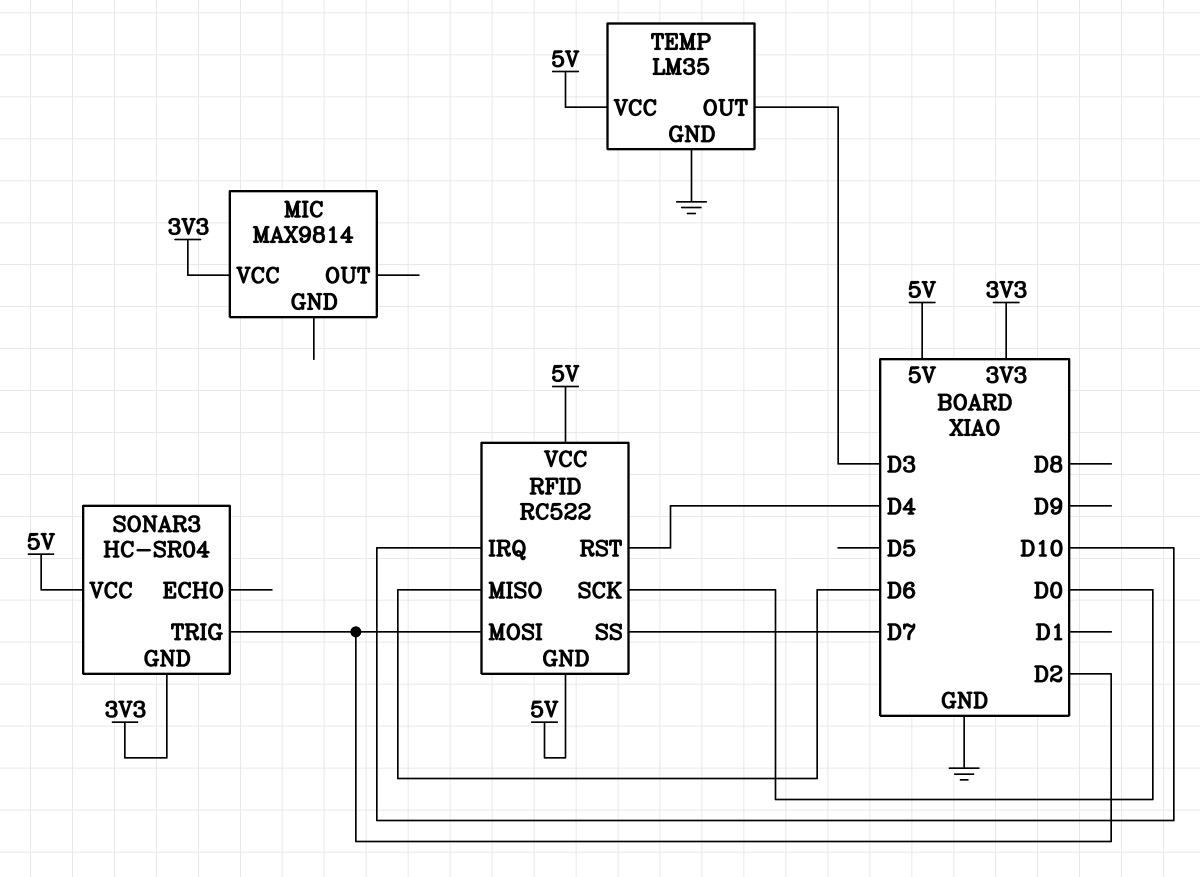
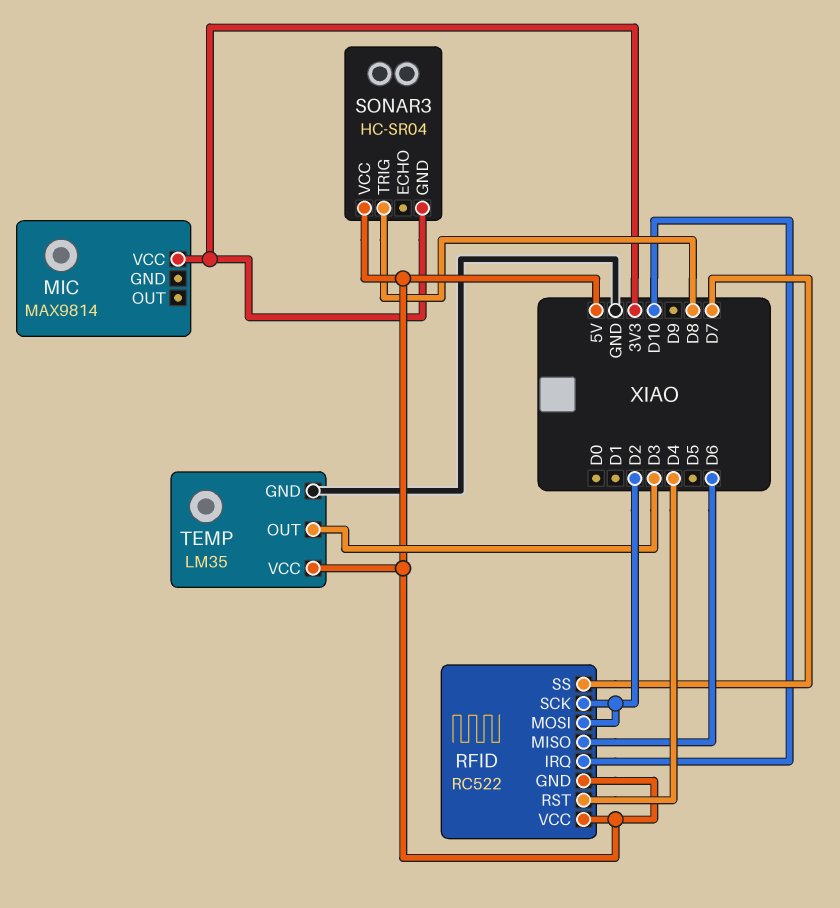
RFID pin SCK: D0 -> D2
SONAR3 pin TRIG: D2 -> D8

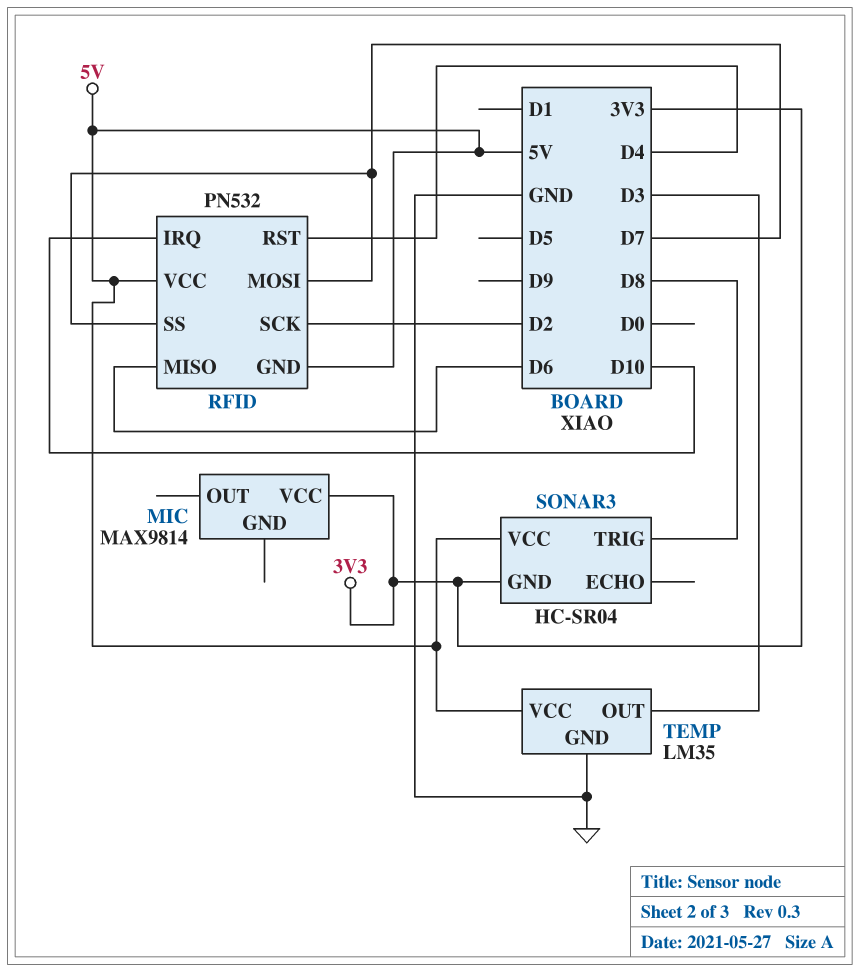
RFID: RC522 -> PN532
RFID pin MOSI: D2 -> D7

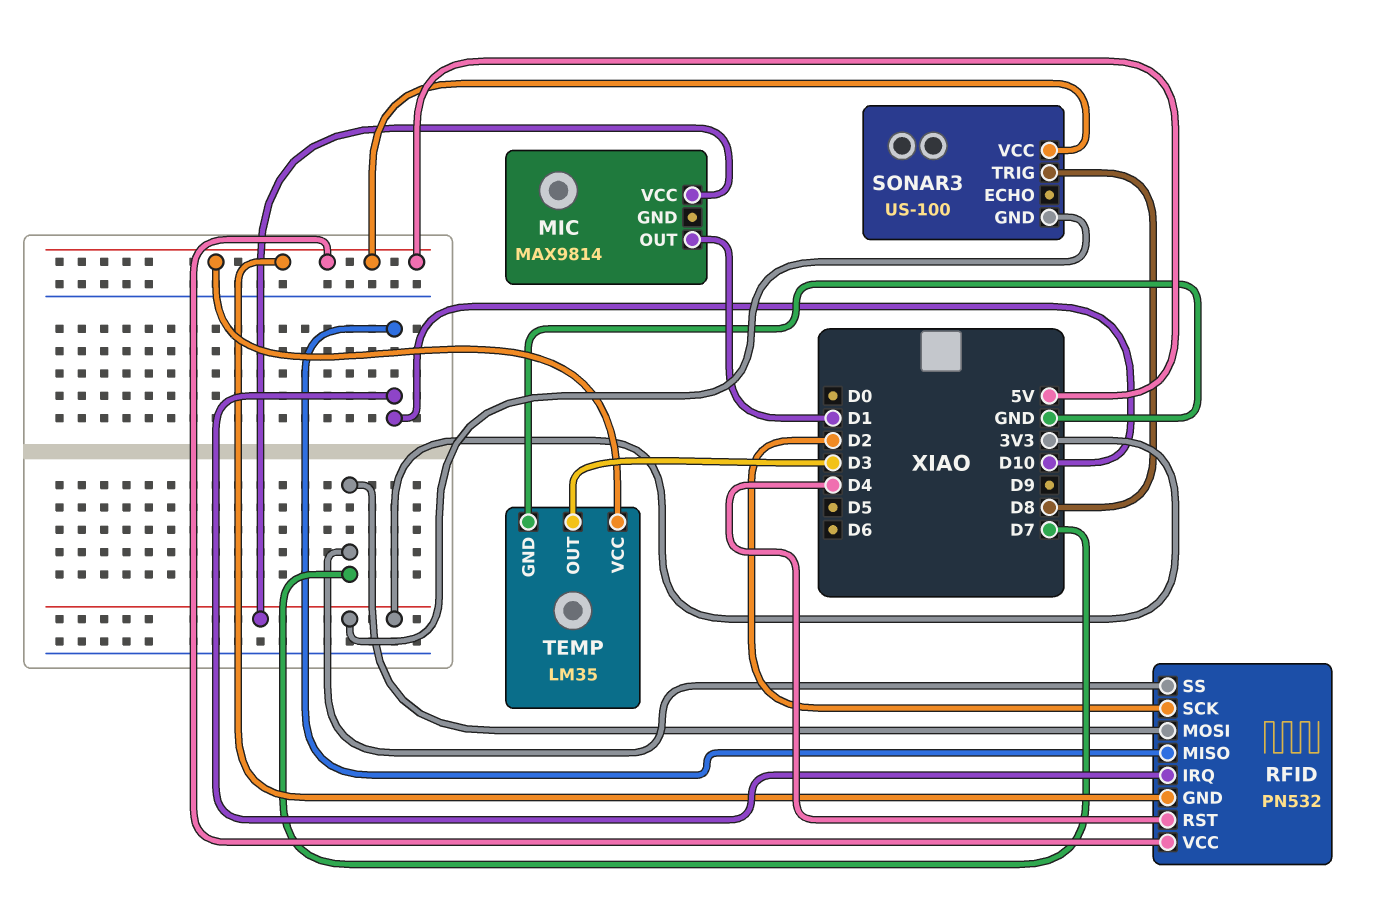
MIC pin OUT: none -> D1
RFID pin MISO: D6 -> D10
SONAR3: HC-SR04 -> US-100

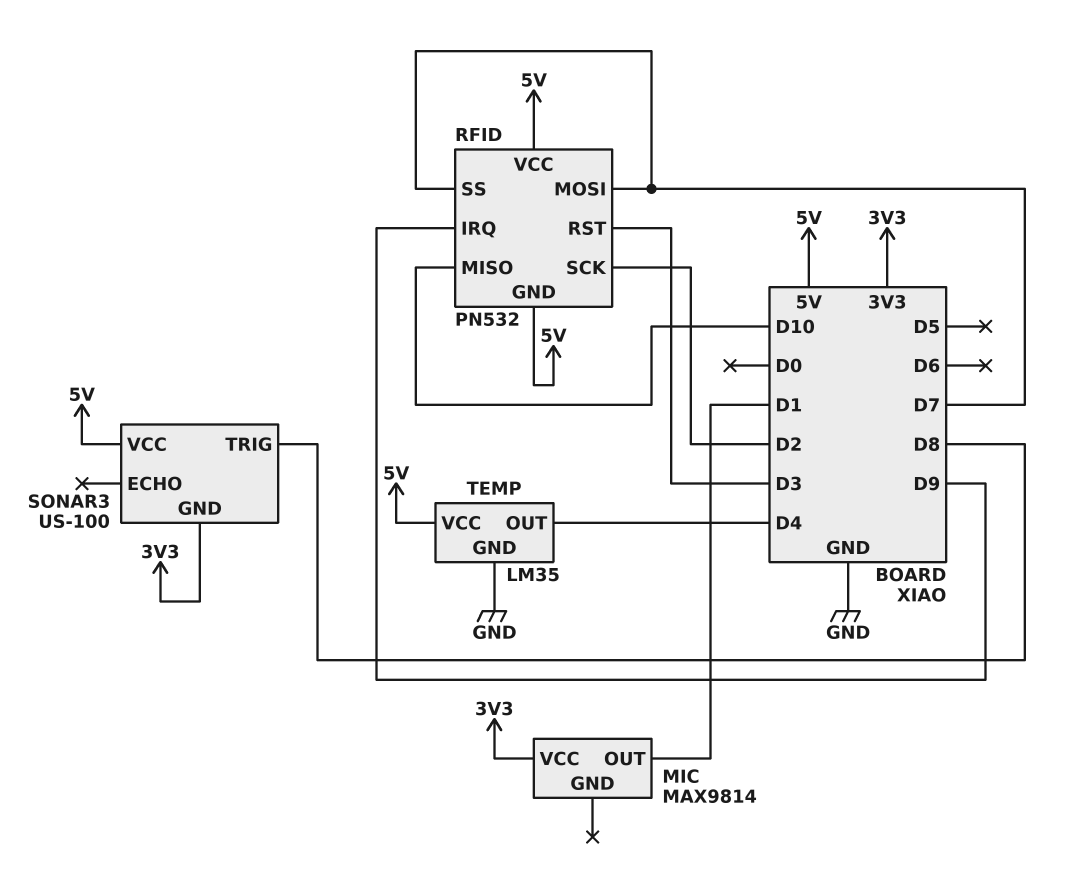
RFID pin IRQ: D10 -> D9
RFID pin RST: D4 -> D3
TEMP pin OUT: D3 -> D4

